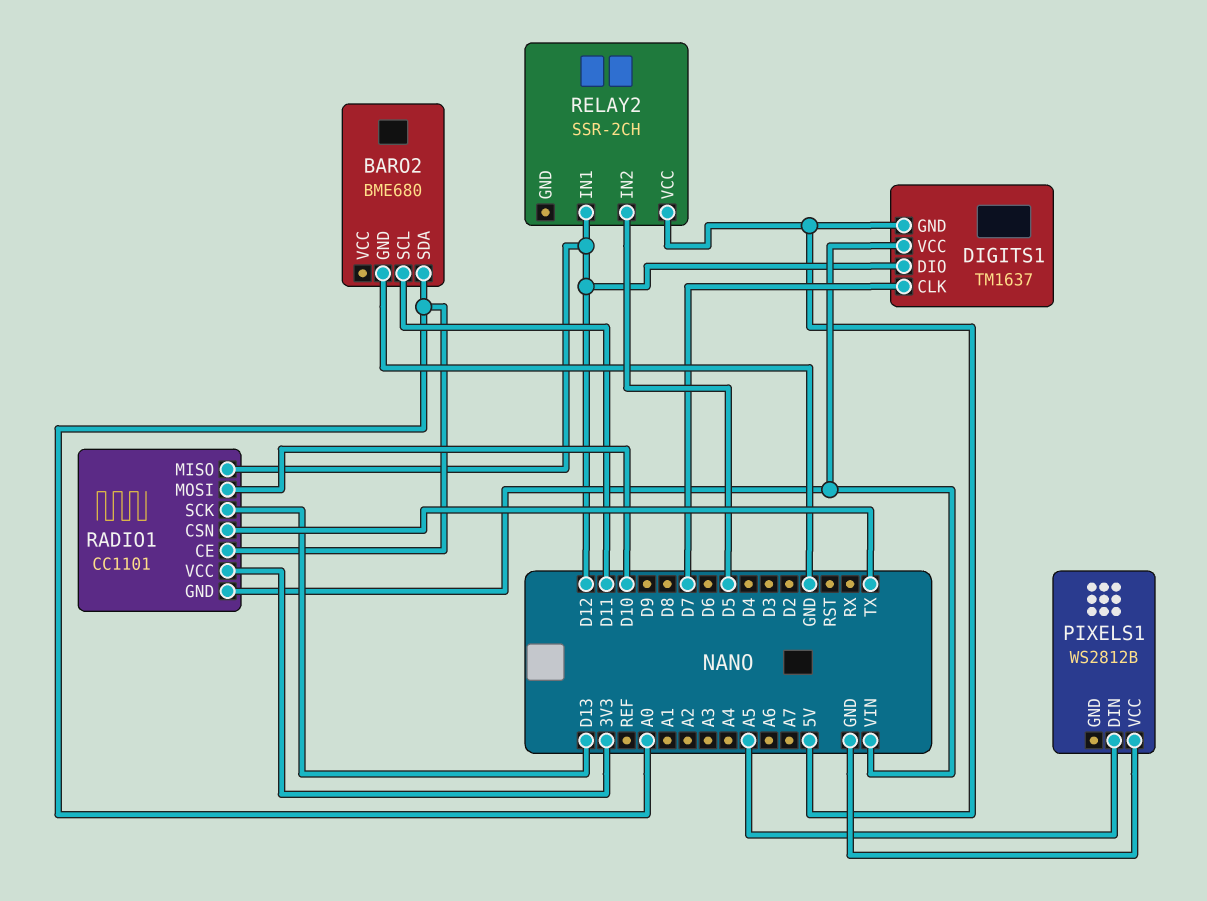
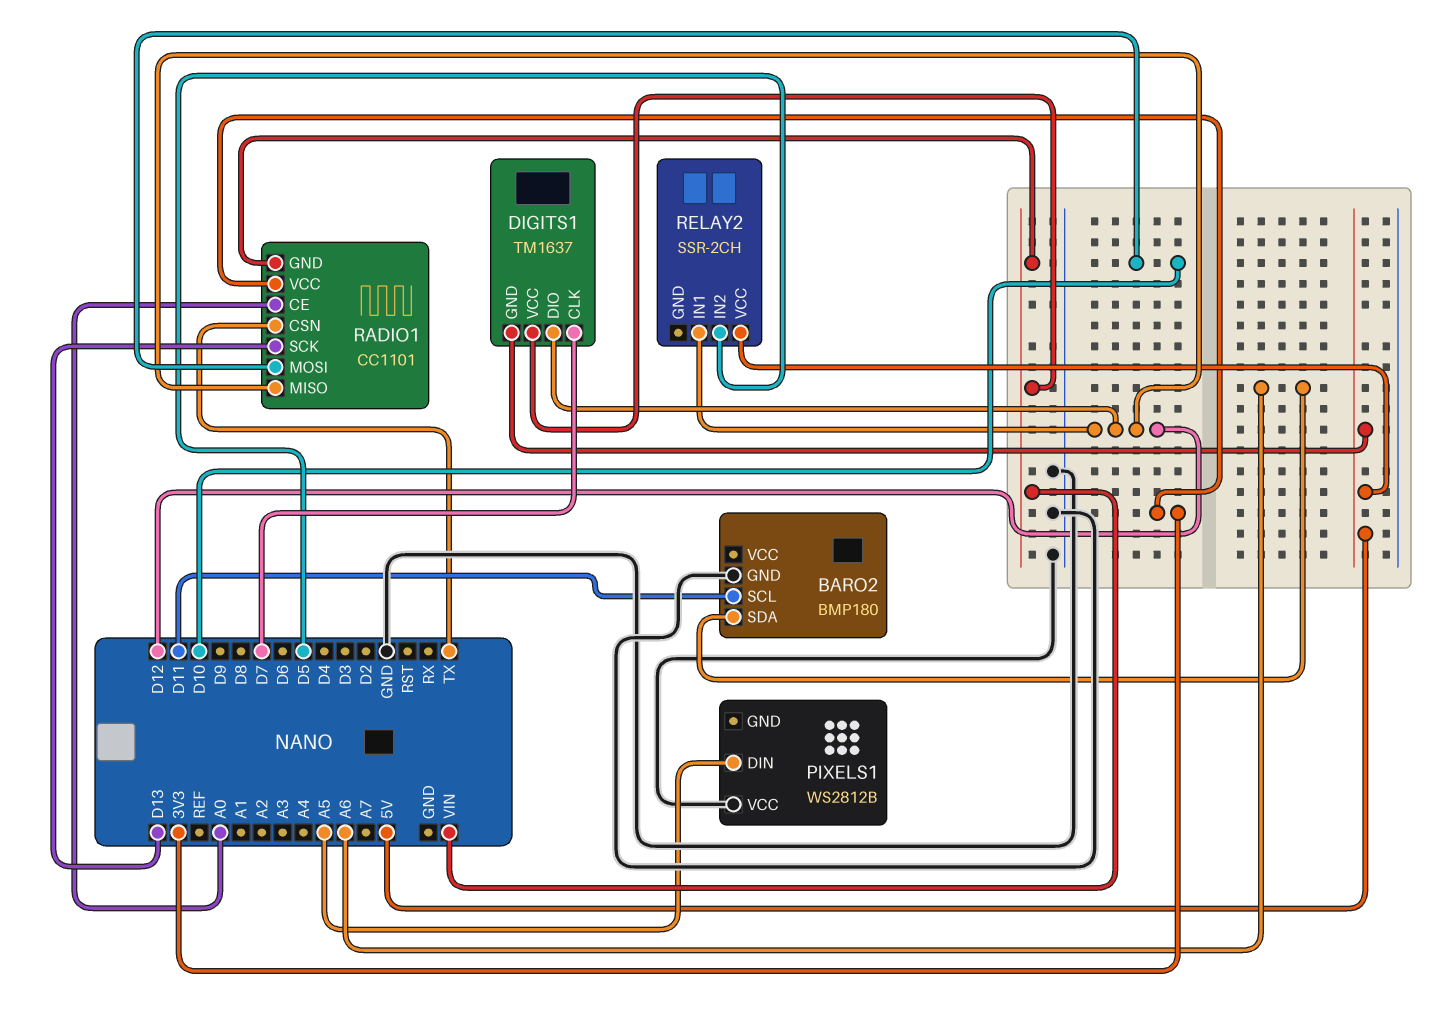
BARO2: BME680 -> BMP180
BARO2 pin SDA: A0 -> A6

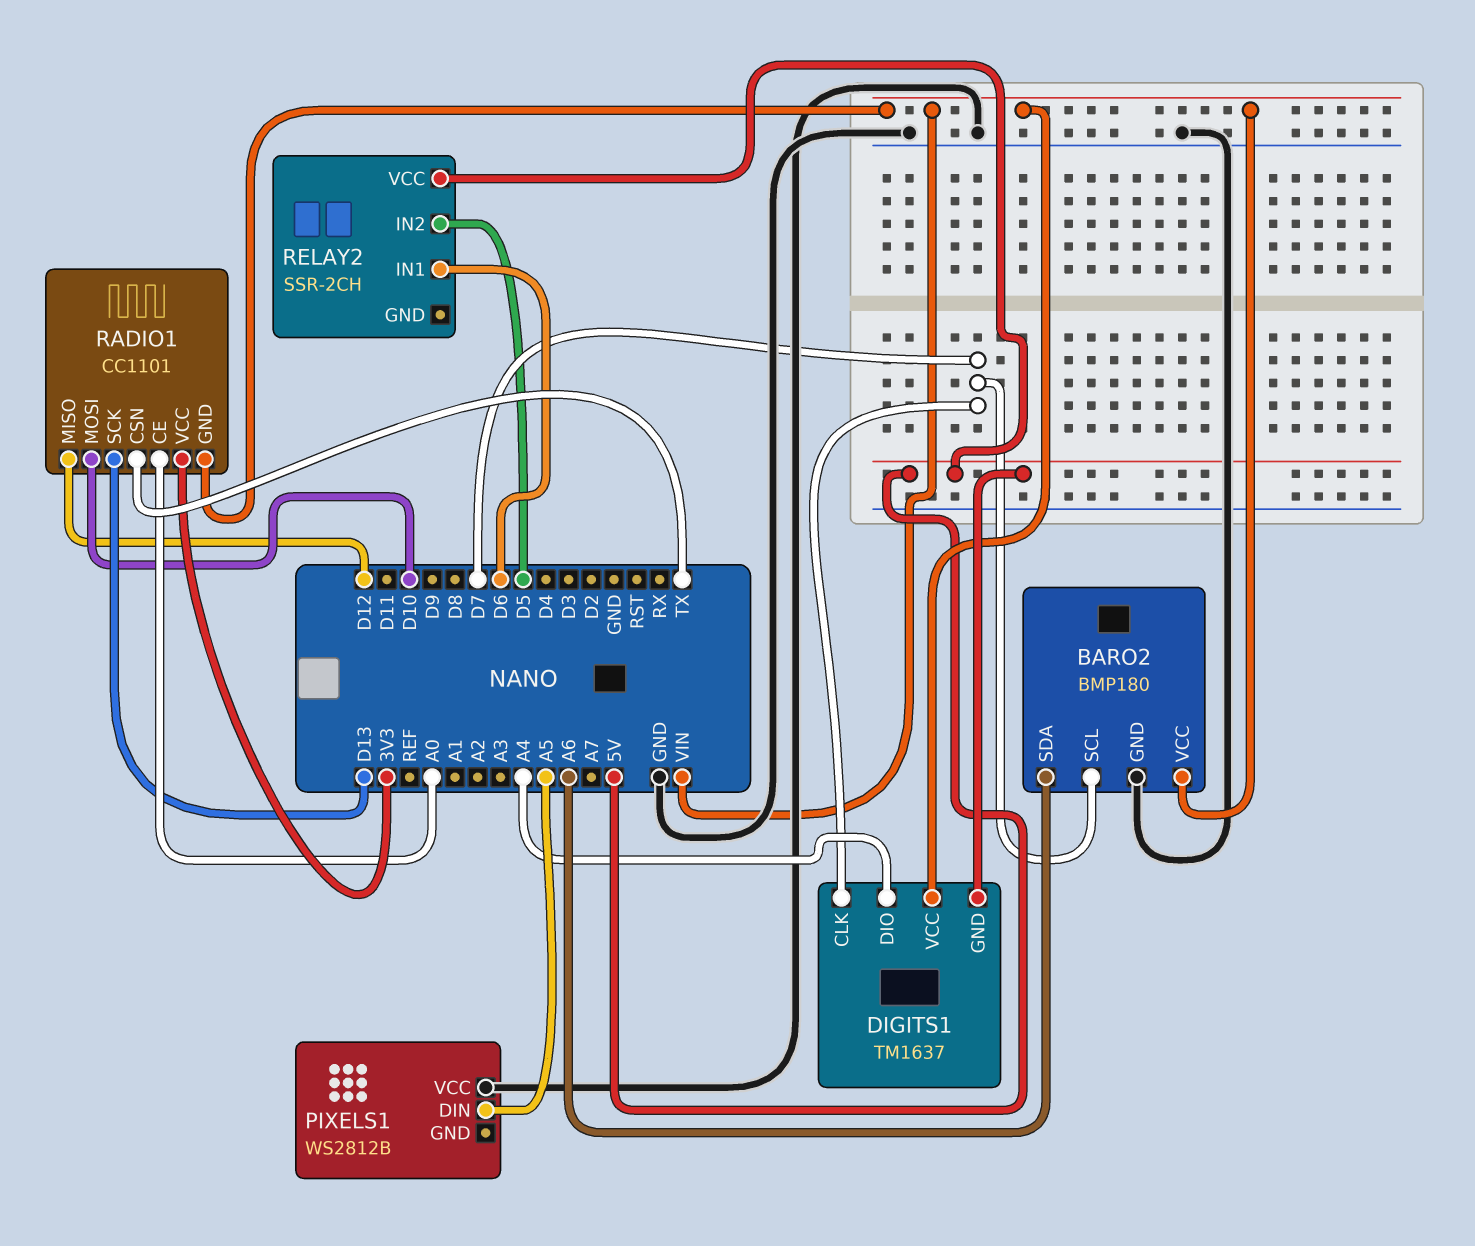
BARO2 pin SCL: D11 -> D7
BARO2 pin VCC: none -> VIN
DIGITS1 pin DIO: D12 -> A4
RELAY2 pin IN1: D12 -> D6

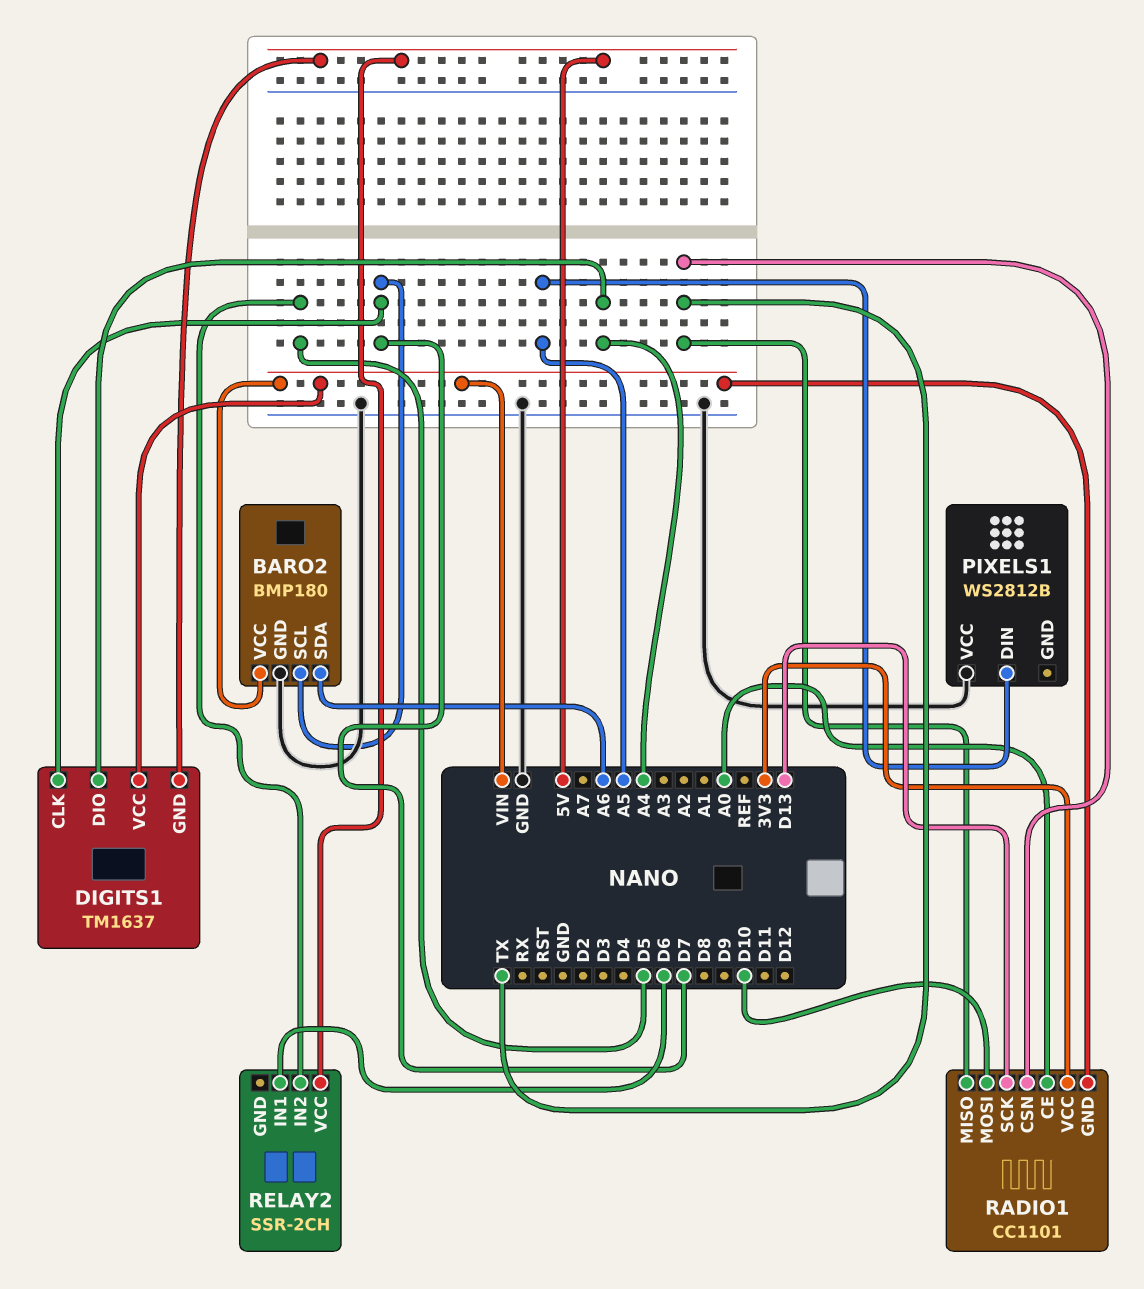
RADIO1 pin MISO: D12 -> TX

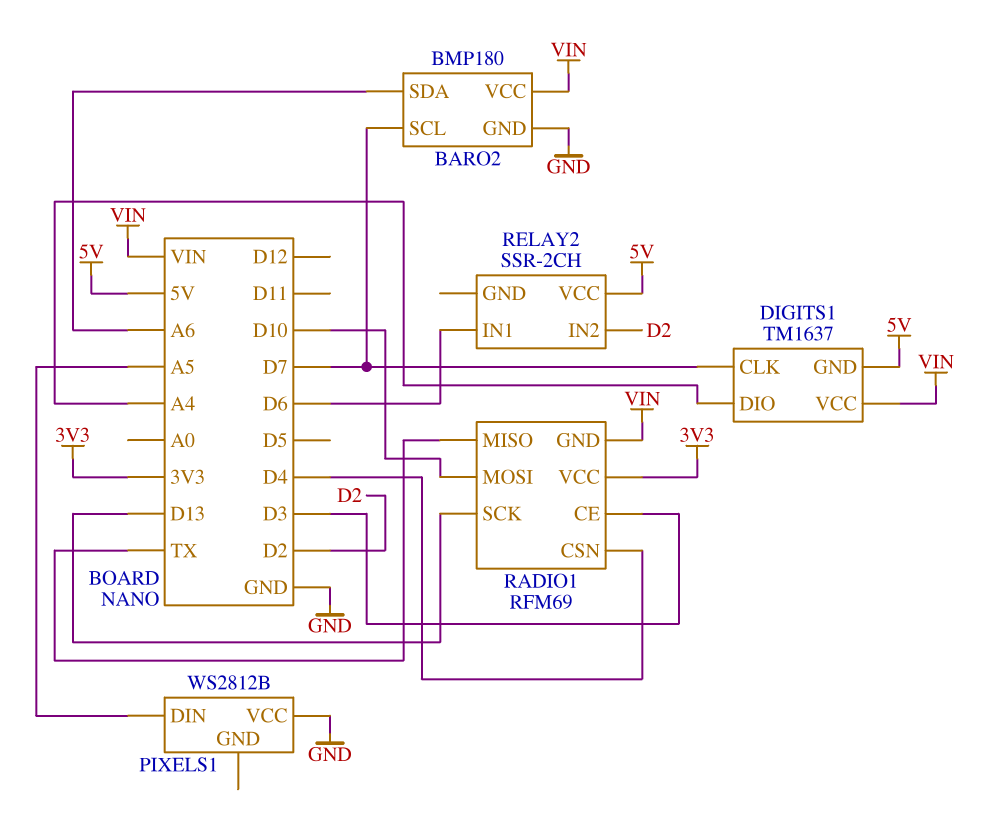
RADIO1: CC1101 -> RFM69
RADIO1 pin CE: A0 -> D3
RADIO1 pin CSN: TX -> D4
RELAY2 pin IN2: D5 -> D2

